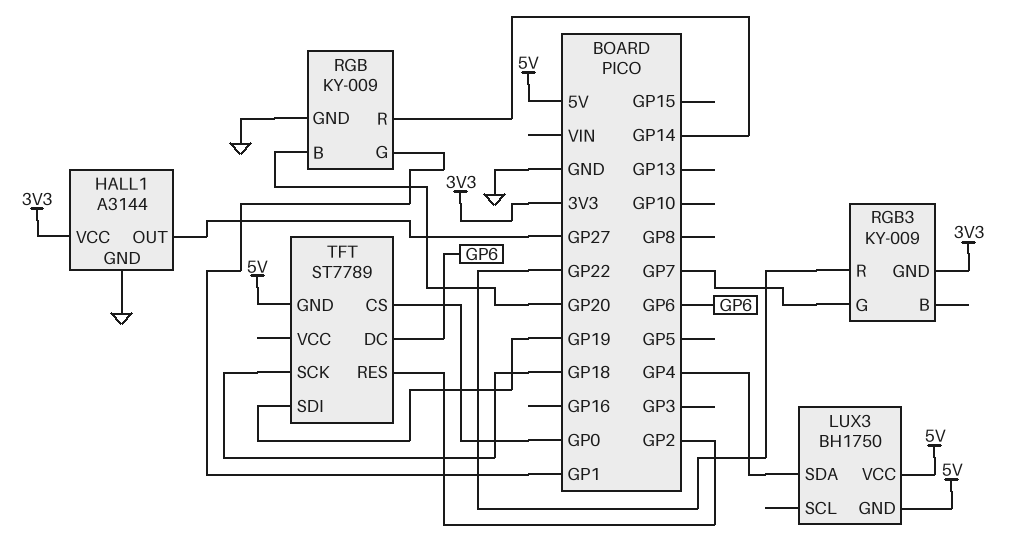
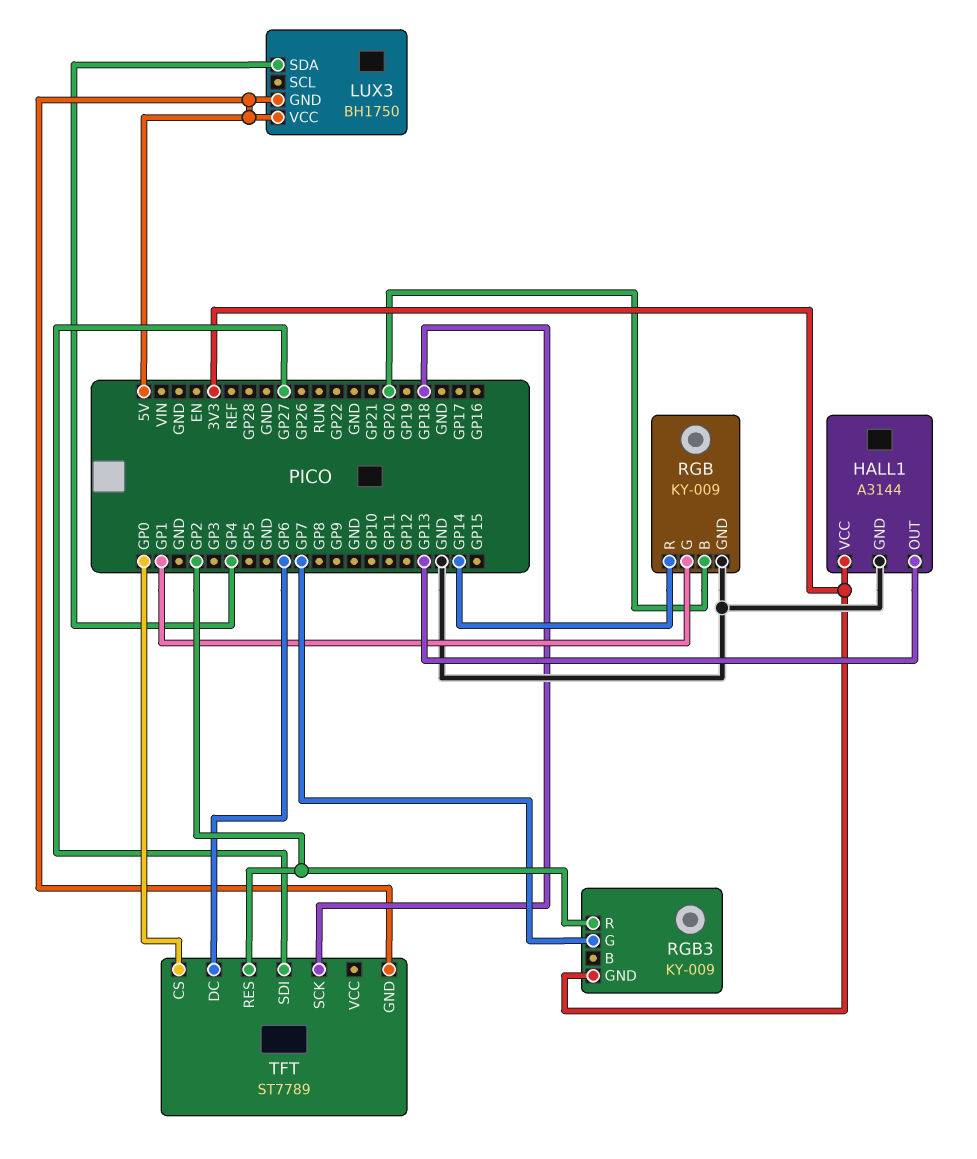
HALL1 pin OUT: GP27 -> GP13
RGB3 pin R: GP22 -> GP2
TFT pin SDI: GP19 -> GP27

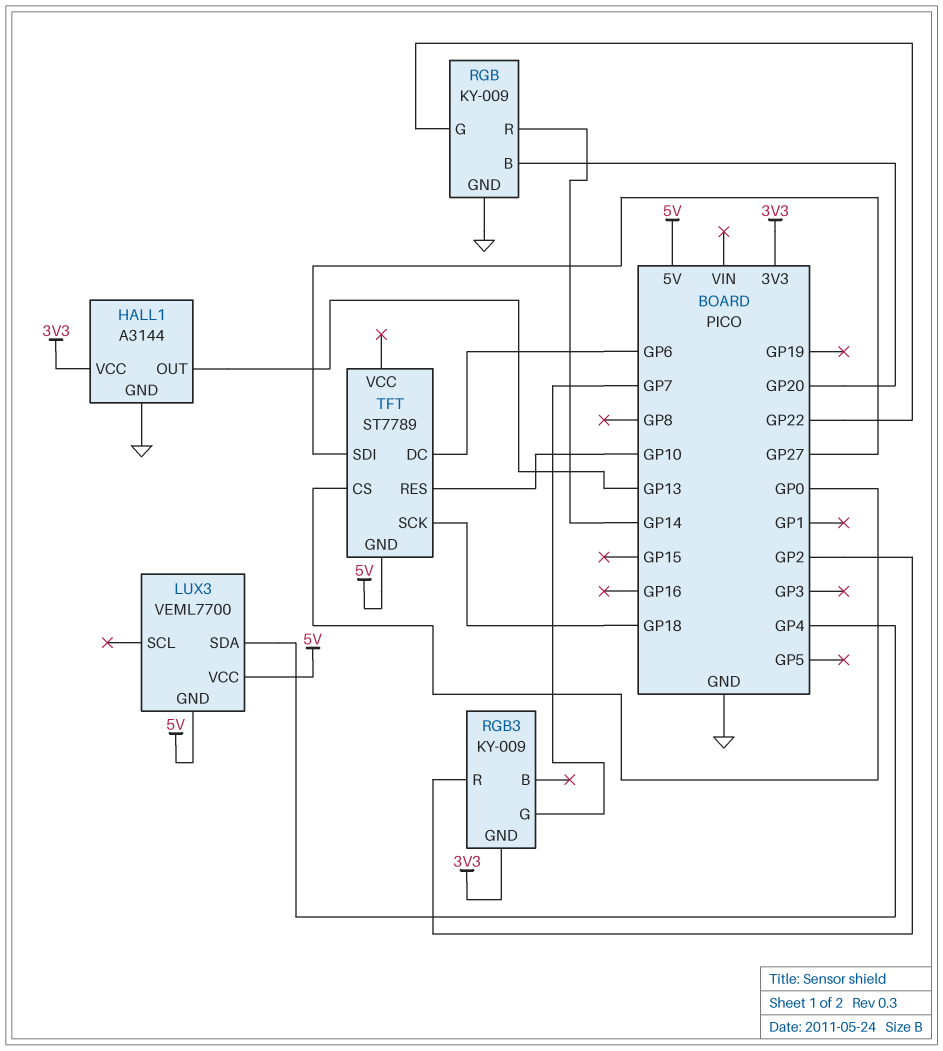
LUX3: BH1750 -> VEML7700
RGB pin G: GP1 -> GP22
TFT pin RES: GP2 -> GP10

